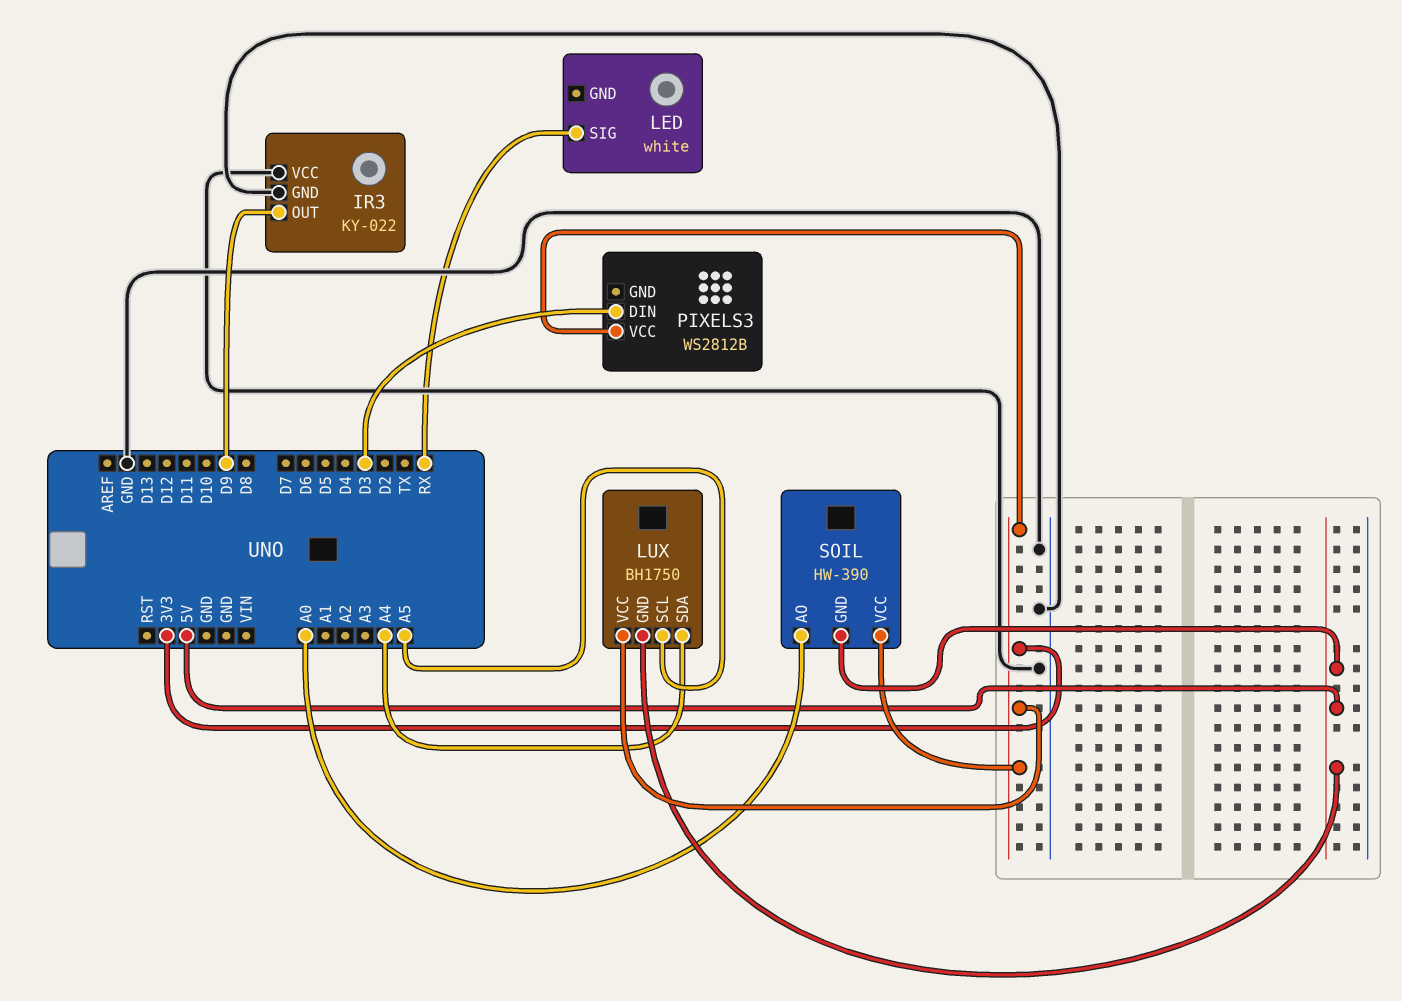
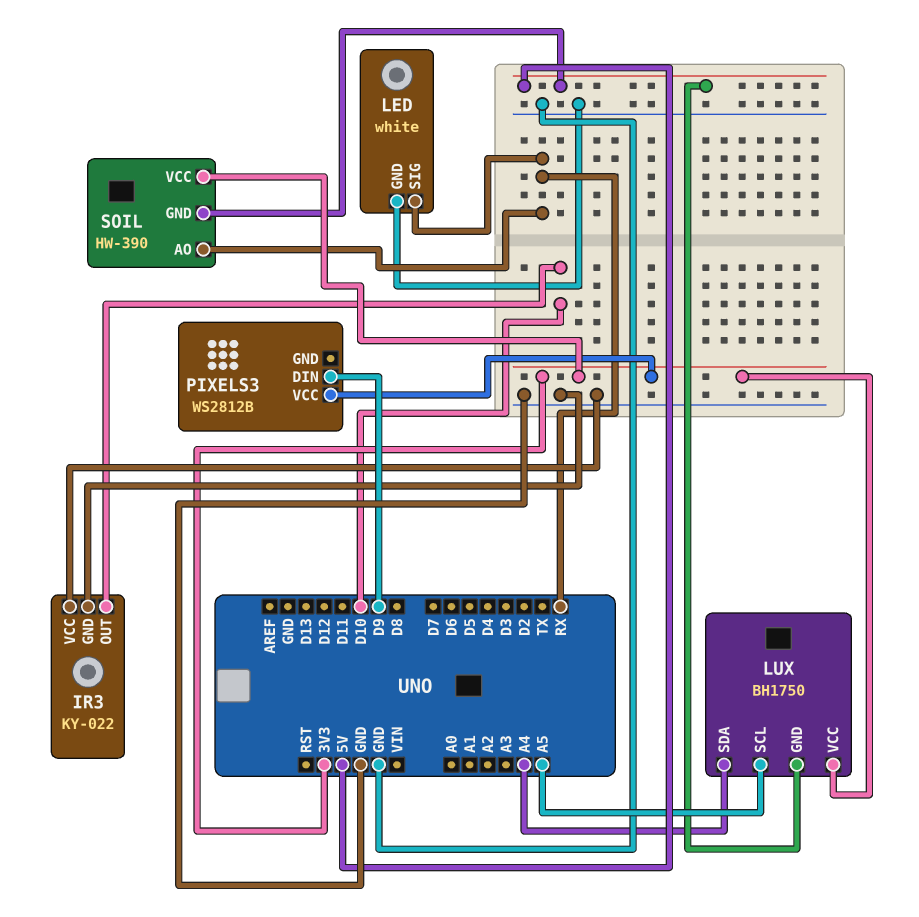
IR3 pin OUT: D9 -> D10
LED pin GND: none -> GND
PIXELS3 pin DIN: D3 -> D9
SOIL pin AO: A0 -> RX

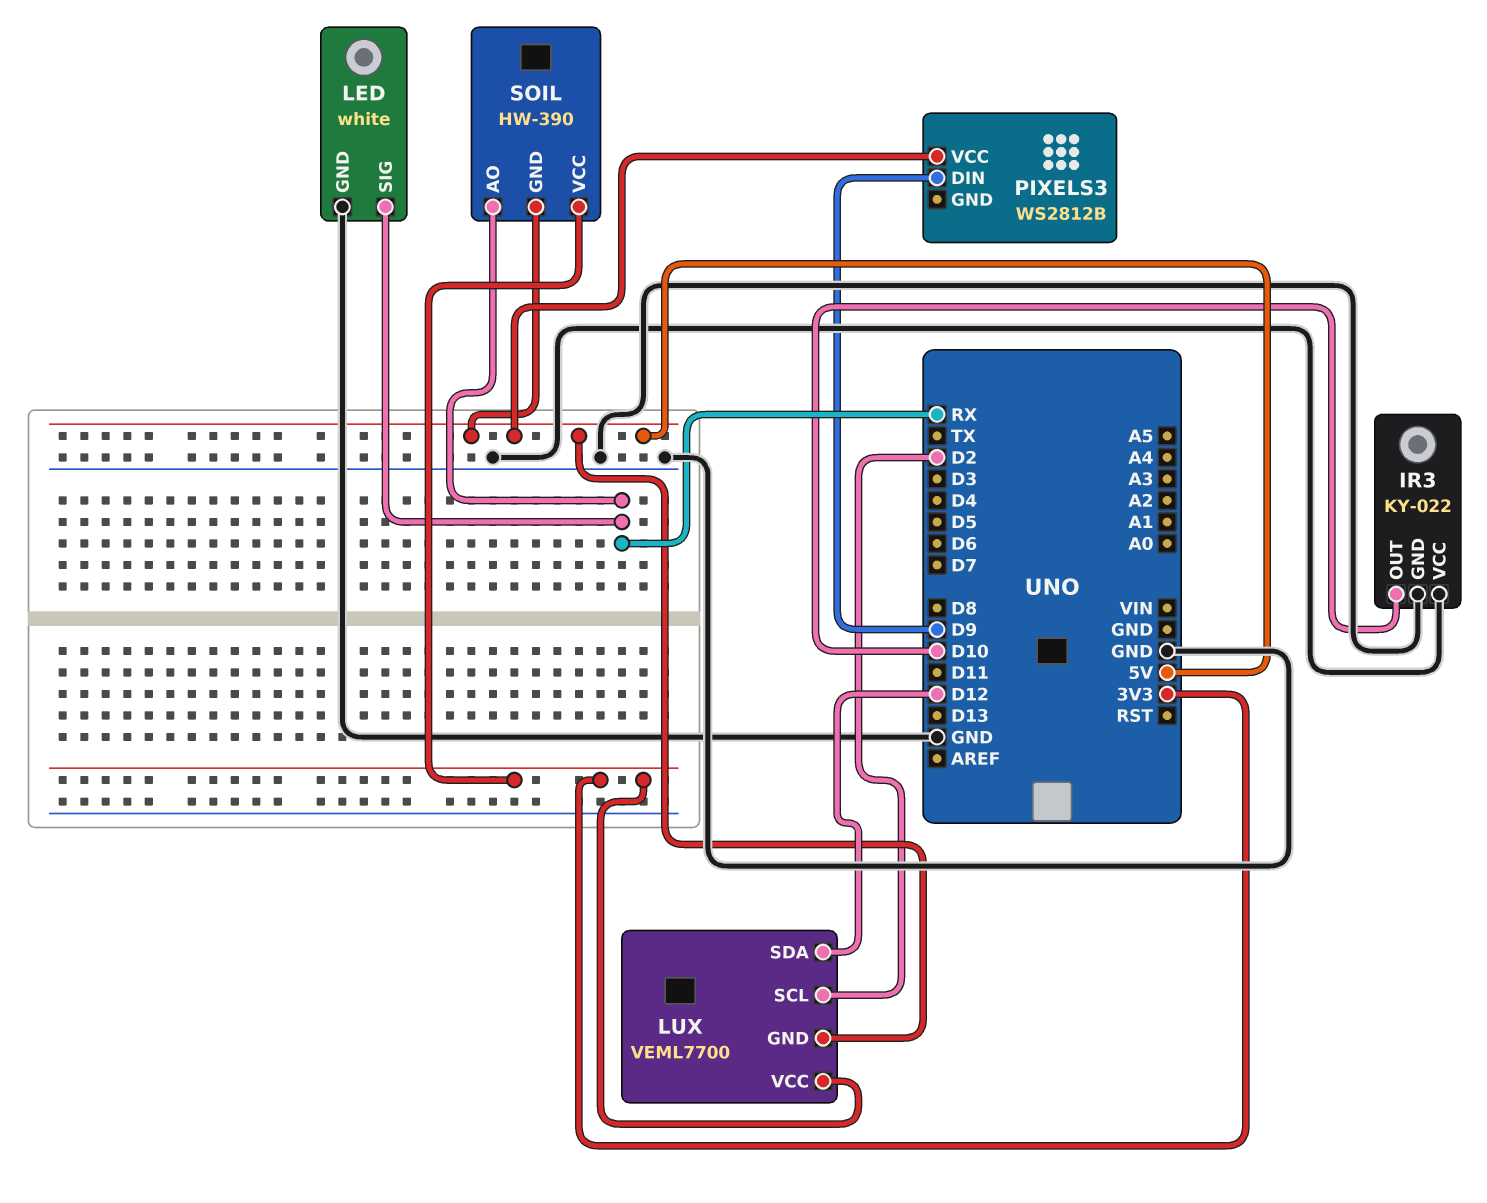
LUX: BH1750 -> VEML7700
LUX pin SCL: A5 -> D2
LUX pin SDA: A4 -> D12
PIXELS3 pin VCC: 3V3 -> 5V

